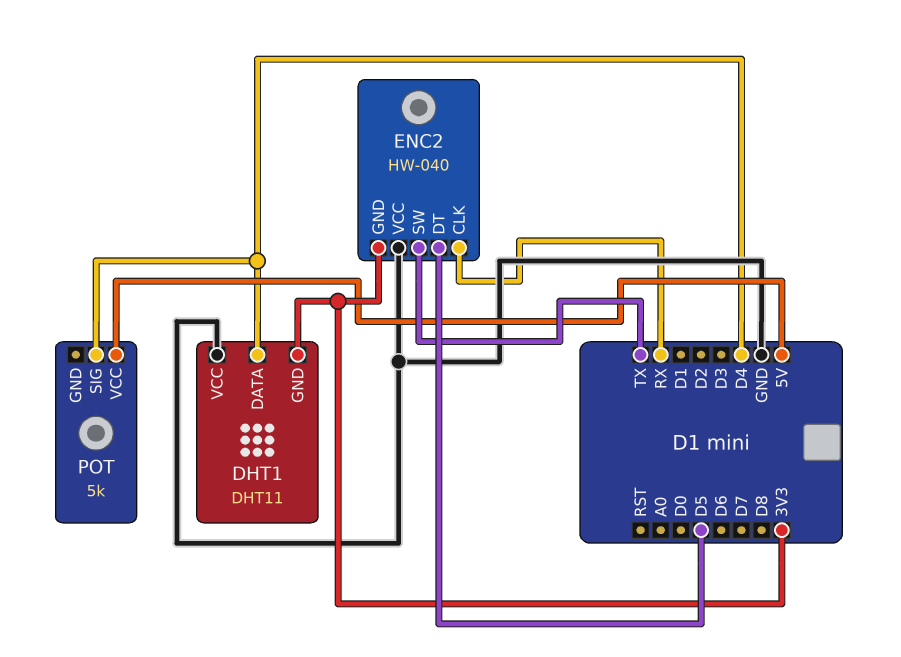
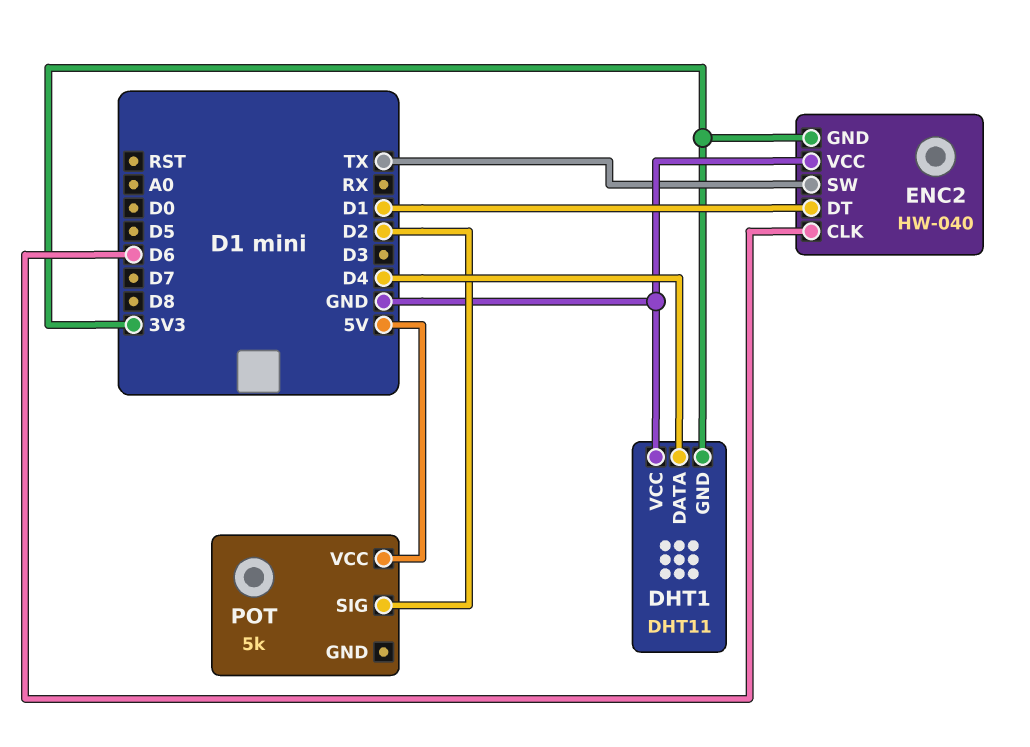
ENC2 pin CLK: RX -> D6
ENC2 pin DT: D5 -> D1
POT pin SIG: D4 -> D2

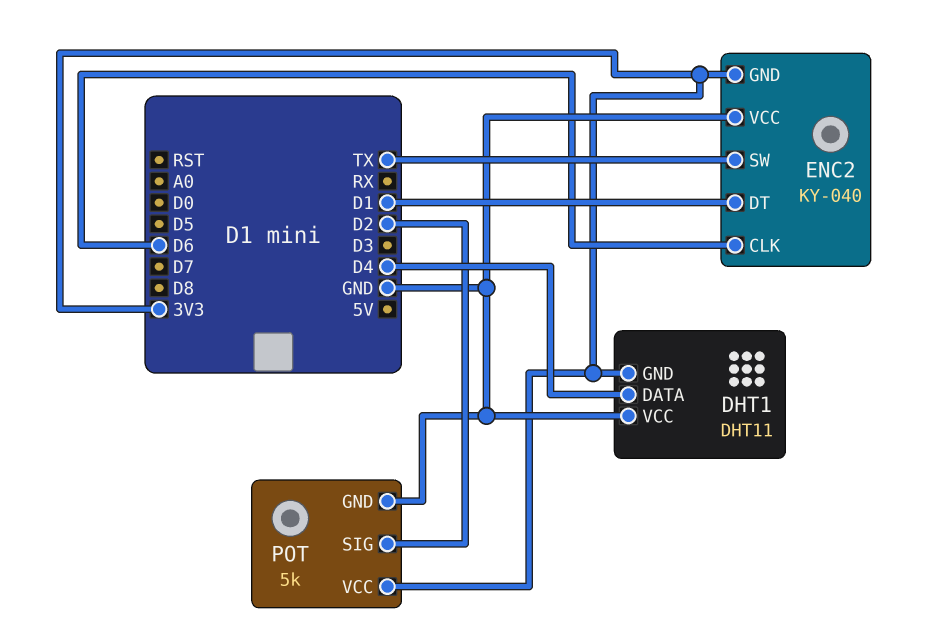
ENC2: HW-040 -> KY-040
POT pin GND: none -> GND
POT pin VCC: 5V -> 3V3

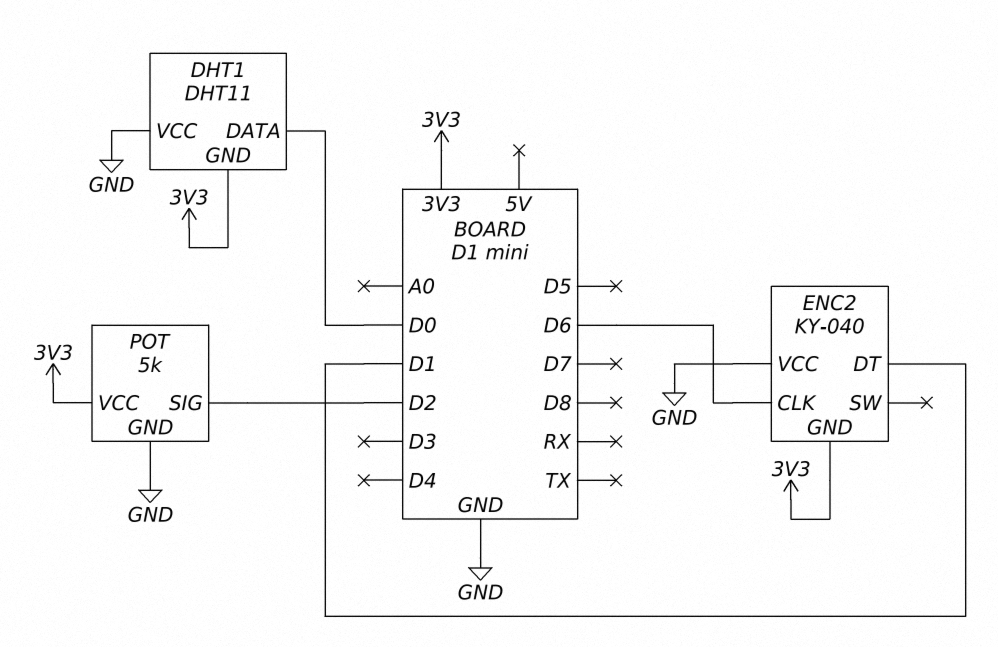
DHT1 pin DATA: D4 -> D0
ENC2 pin SW: TX -> none

